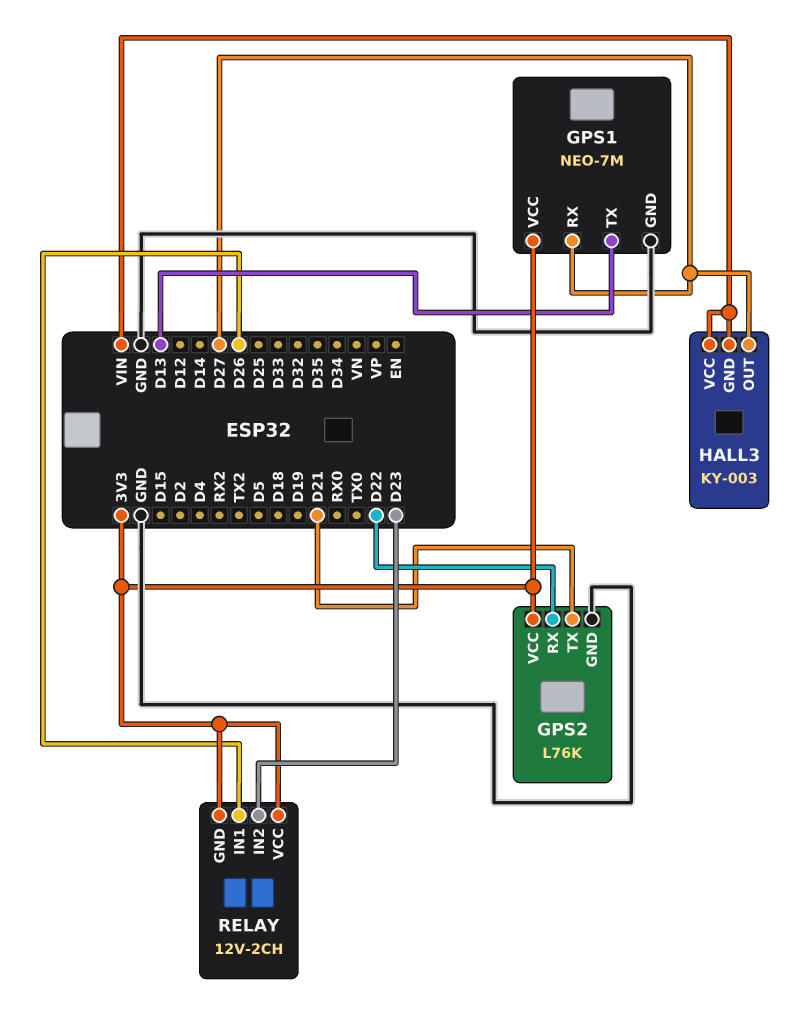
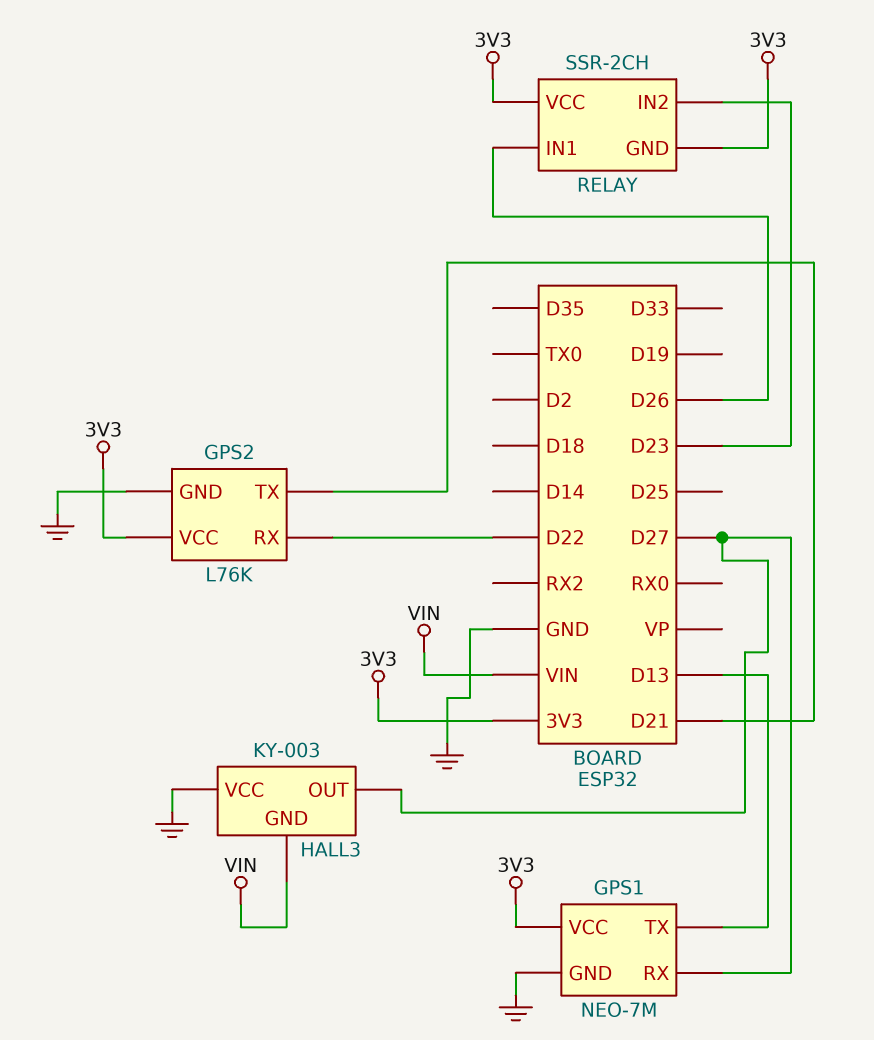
HALL3 pin VCC: VIN -> GND
RELAY: 12V-2CH -> SSR-2CH

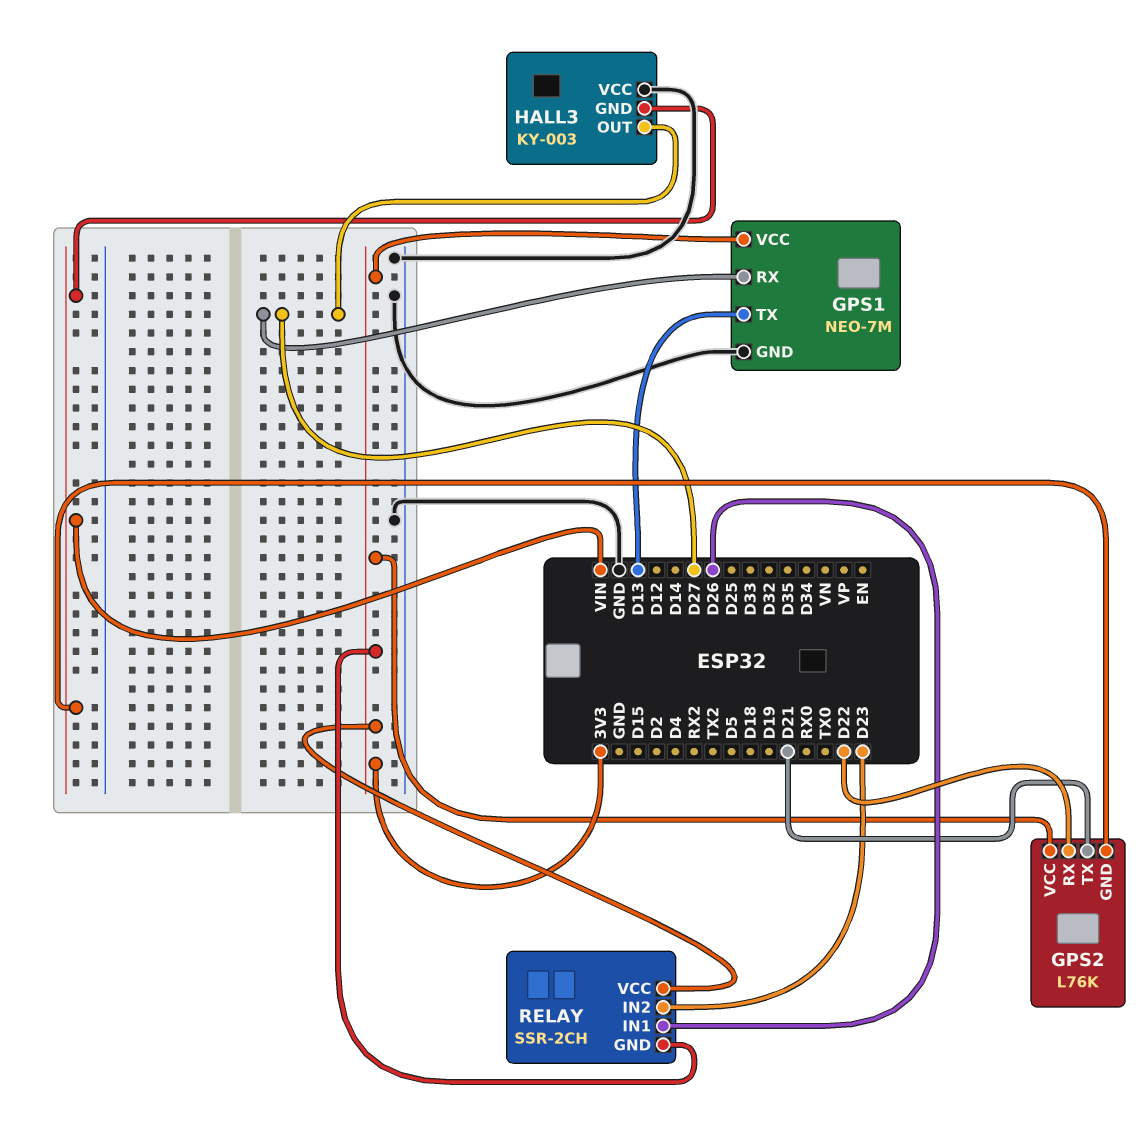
GPS2 pin GND: GND -> VIN

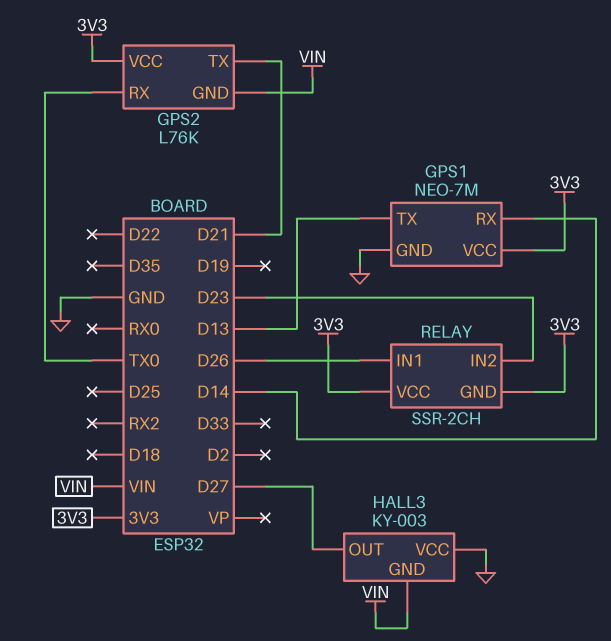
GPS1 pin RX: D27 -> D14
GPS2 pin RX: D22 -> TX0

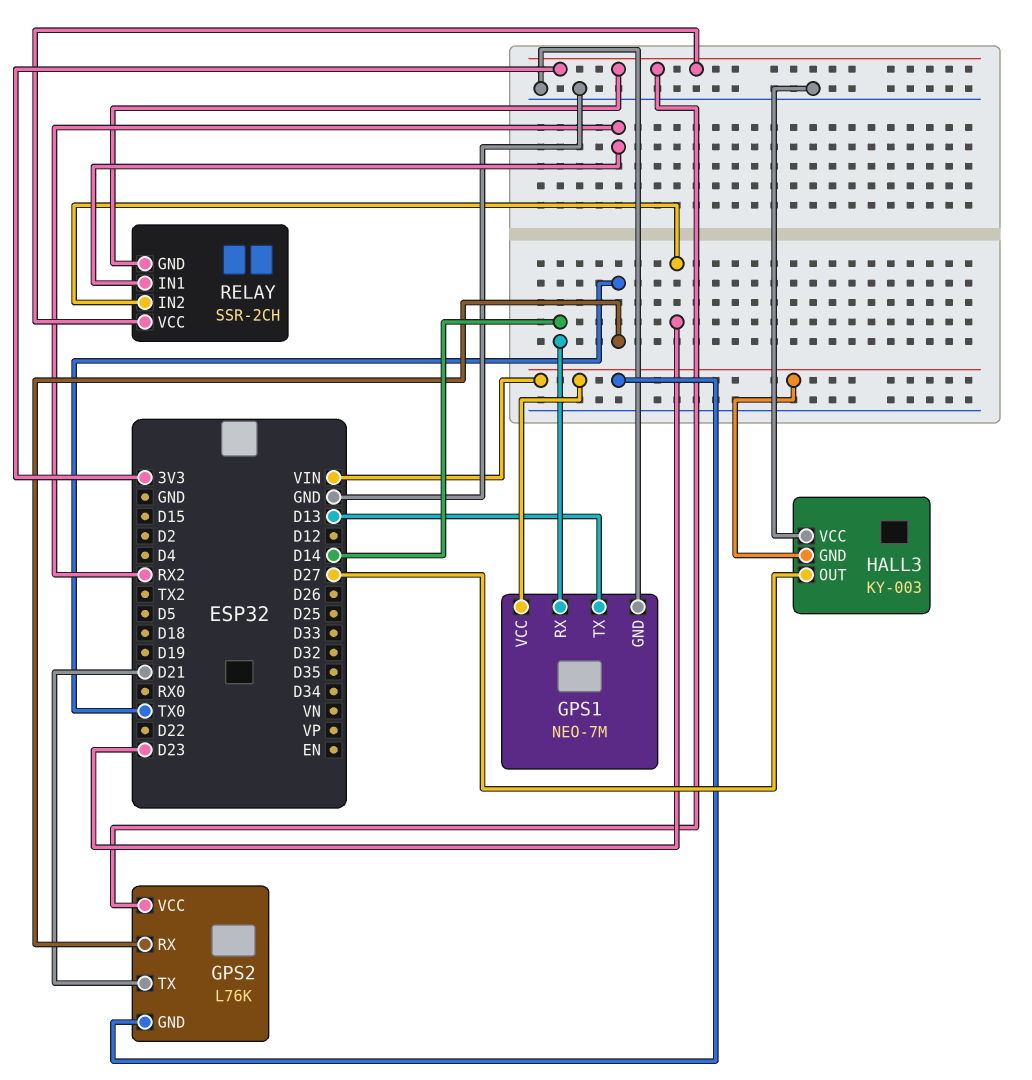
GPS1 pin VCC: 3V3 -> VIN
RELAY pin IN1: D26 -> RX2

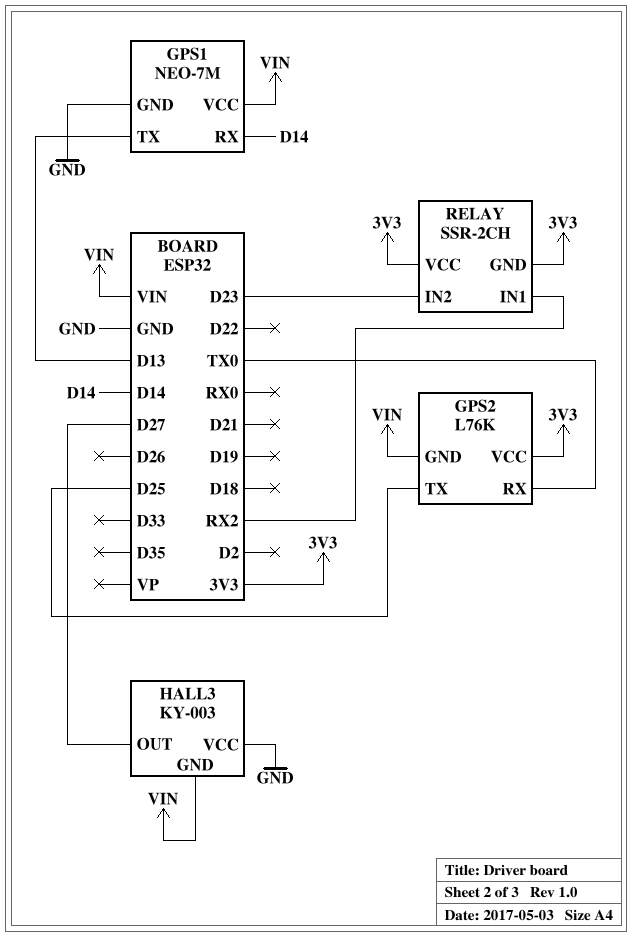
GPS2 pin TX: D21 -> D25

